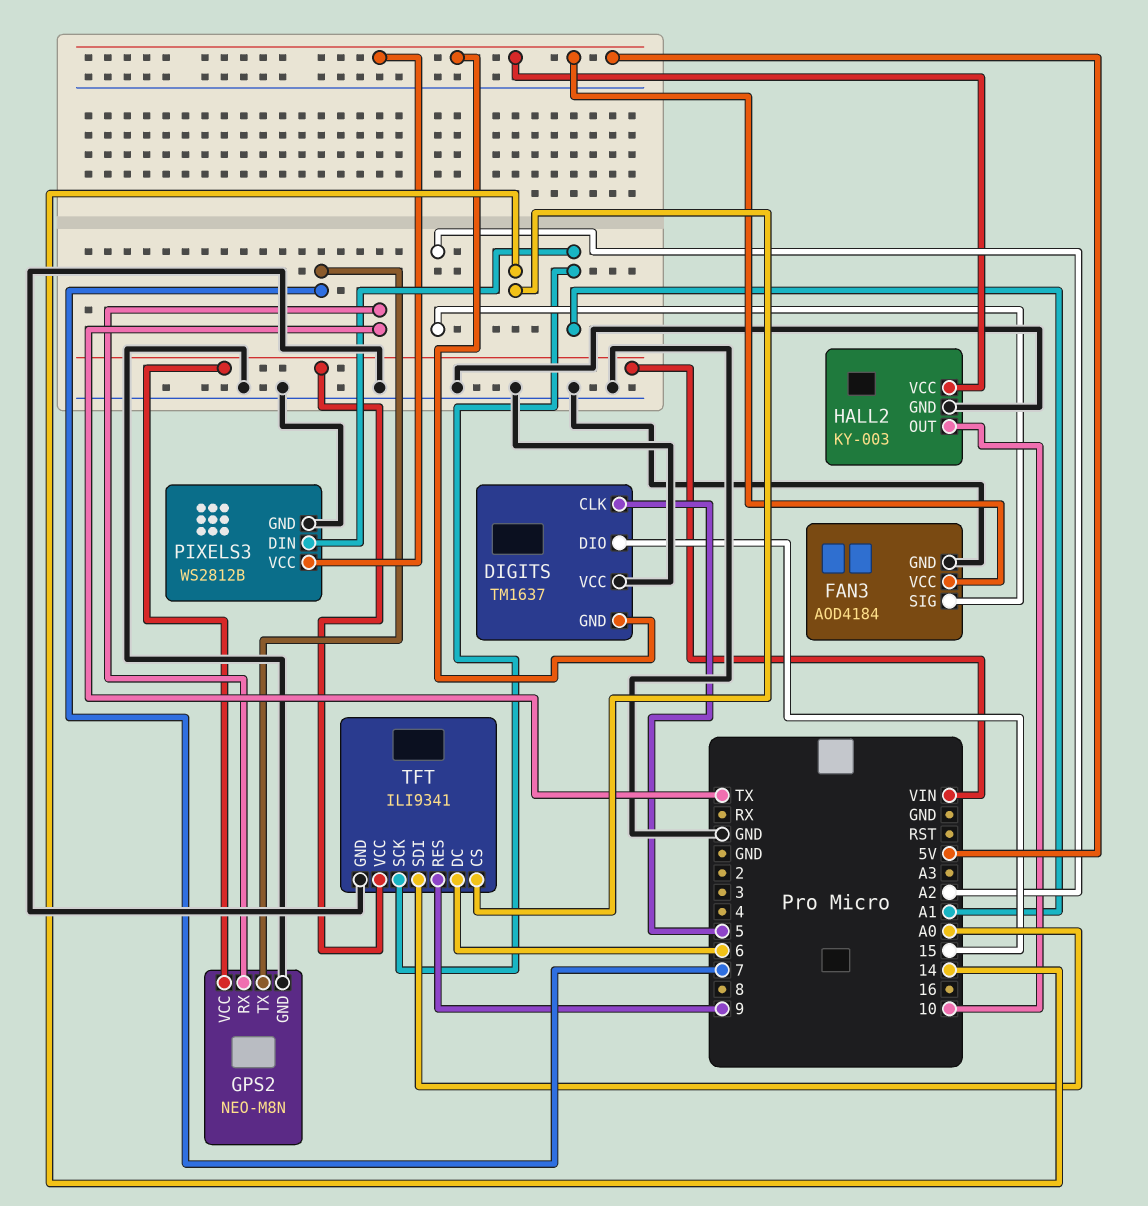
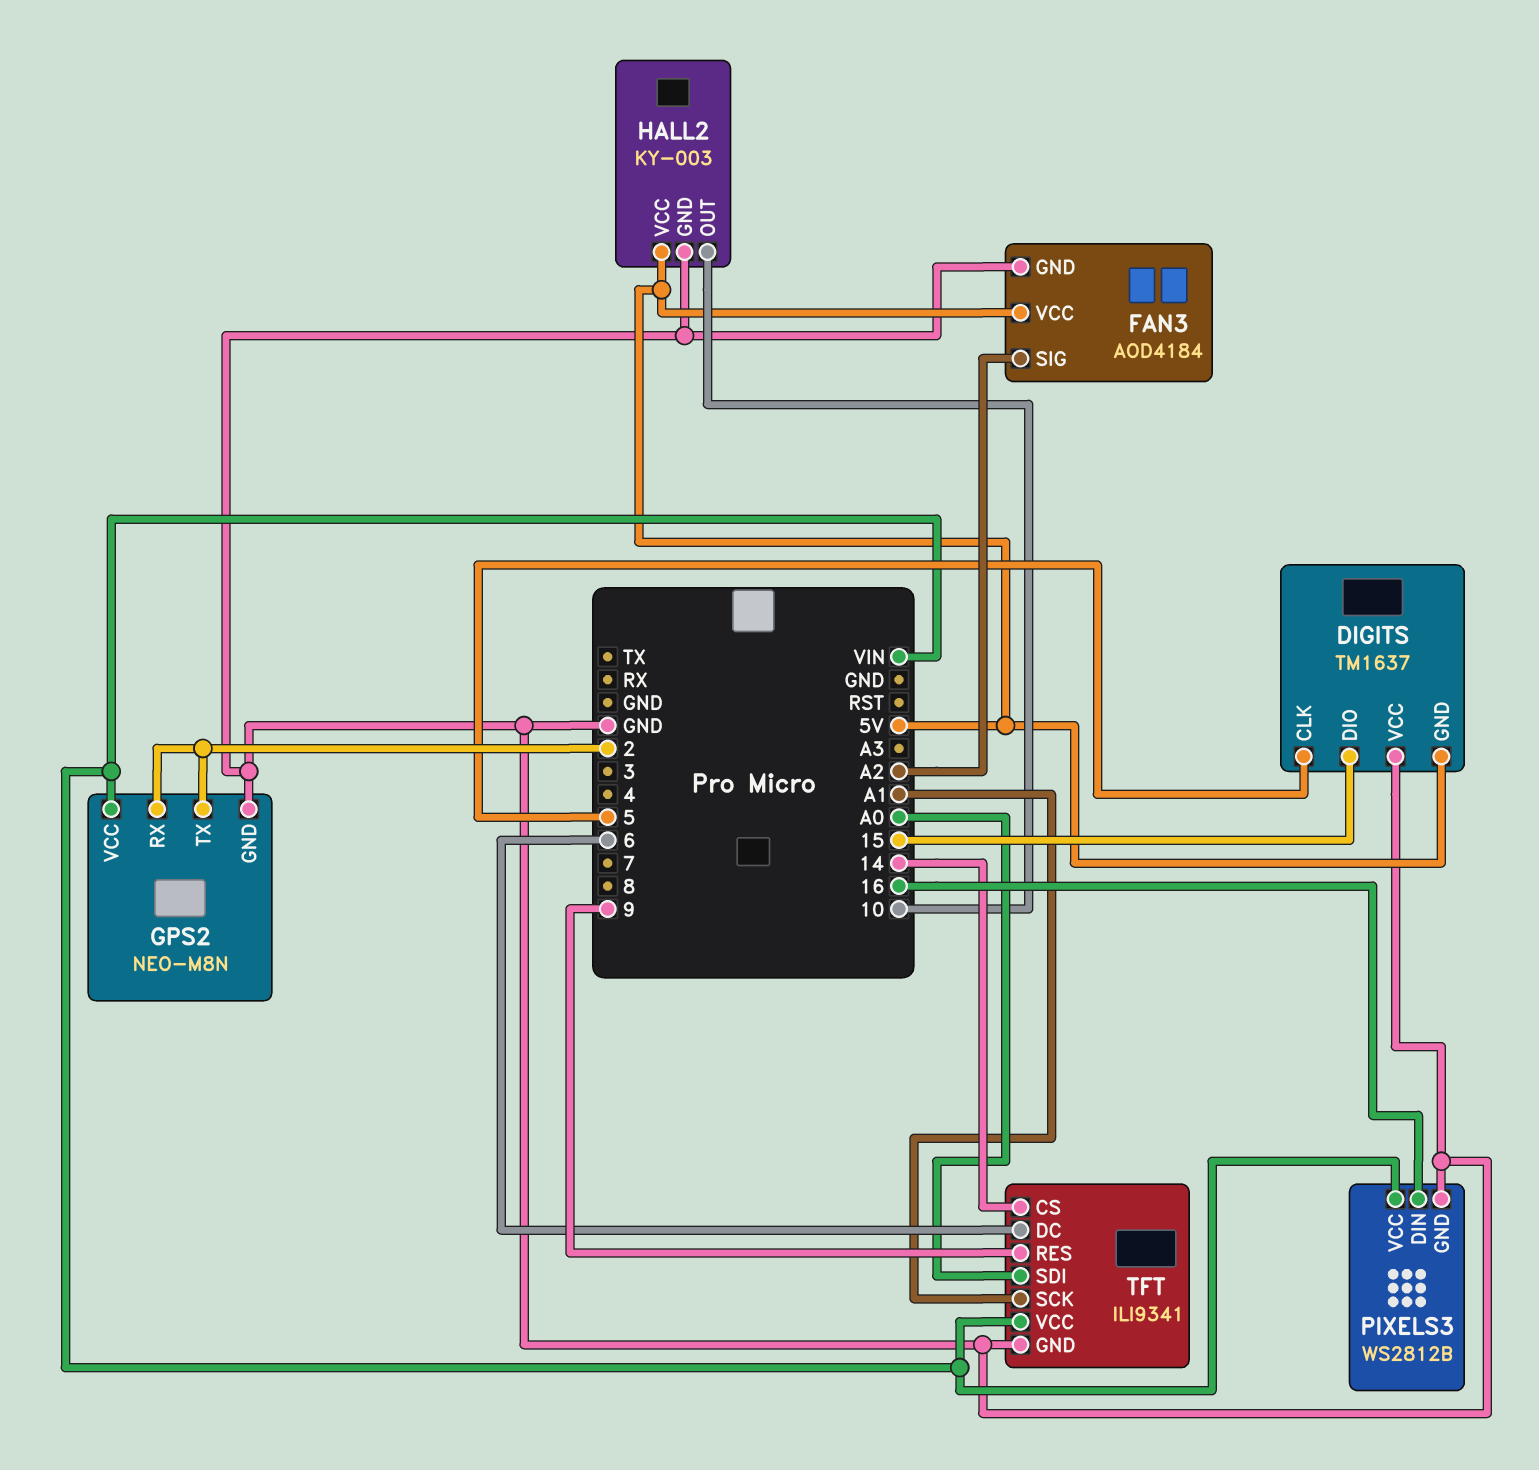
GPS2 pin RX: TX -> 2
GPS2 pin TX: 7 -> 2
PIXELS3 pin DIN: A1 -> 16
PIXELS3 pin VCC: 5V -> VIN

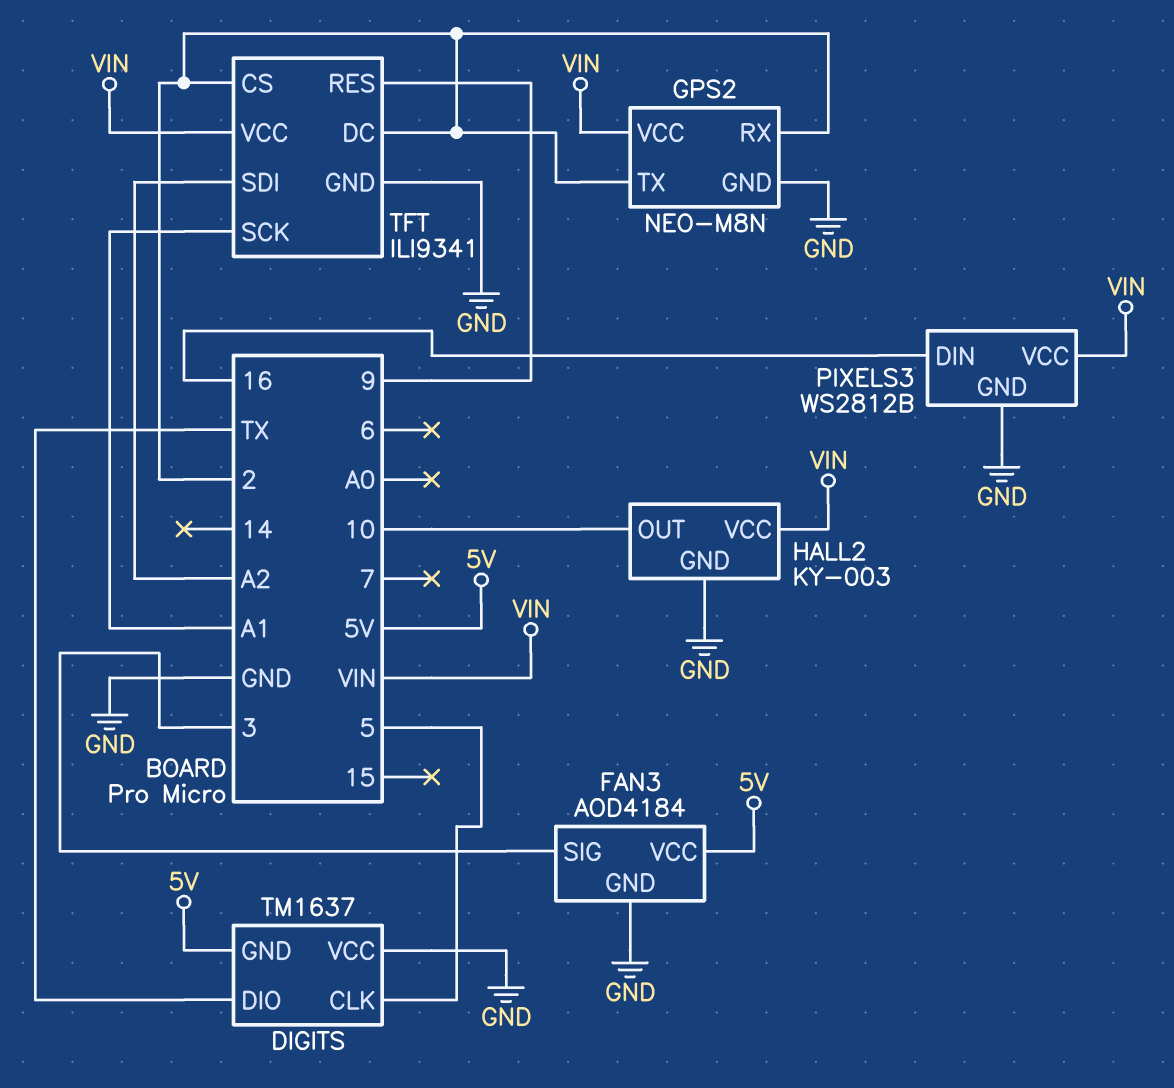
DIGITS pin DIO: 15 -> TX
FAN3 pin SIG: A2 -> 3
HALL2 pin VCC: 5V -> VIN
TFT pin CS: 14 -> 2
TFT pin DC: 6 -> 2
TFT pin SDI: A0 -> A2

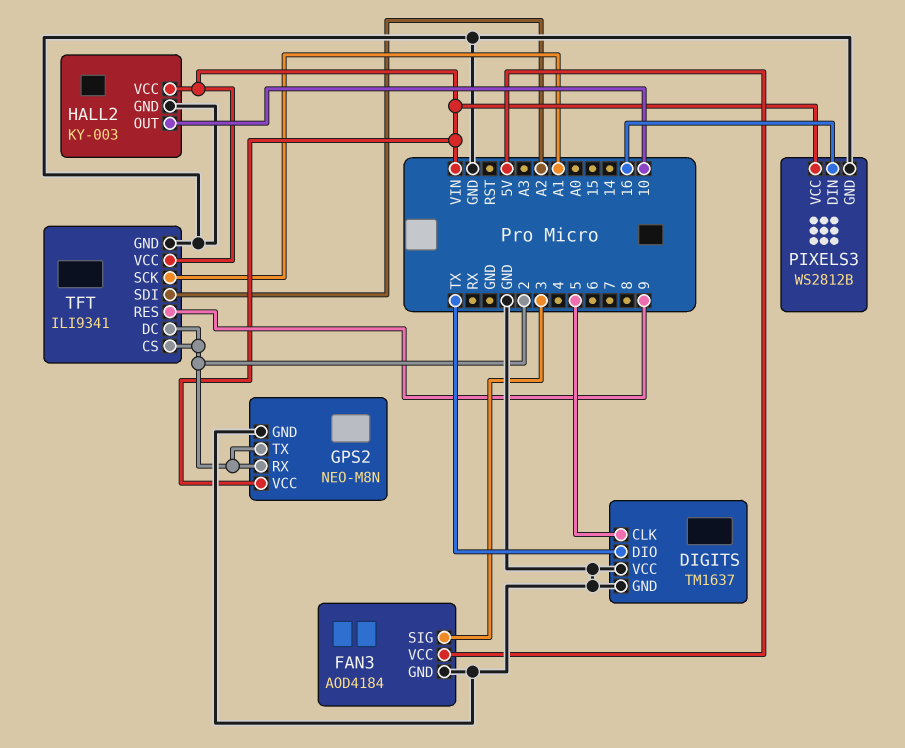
DIGITS pin GND: 5V -> GND

